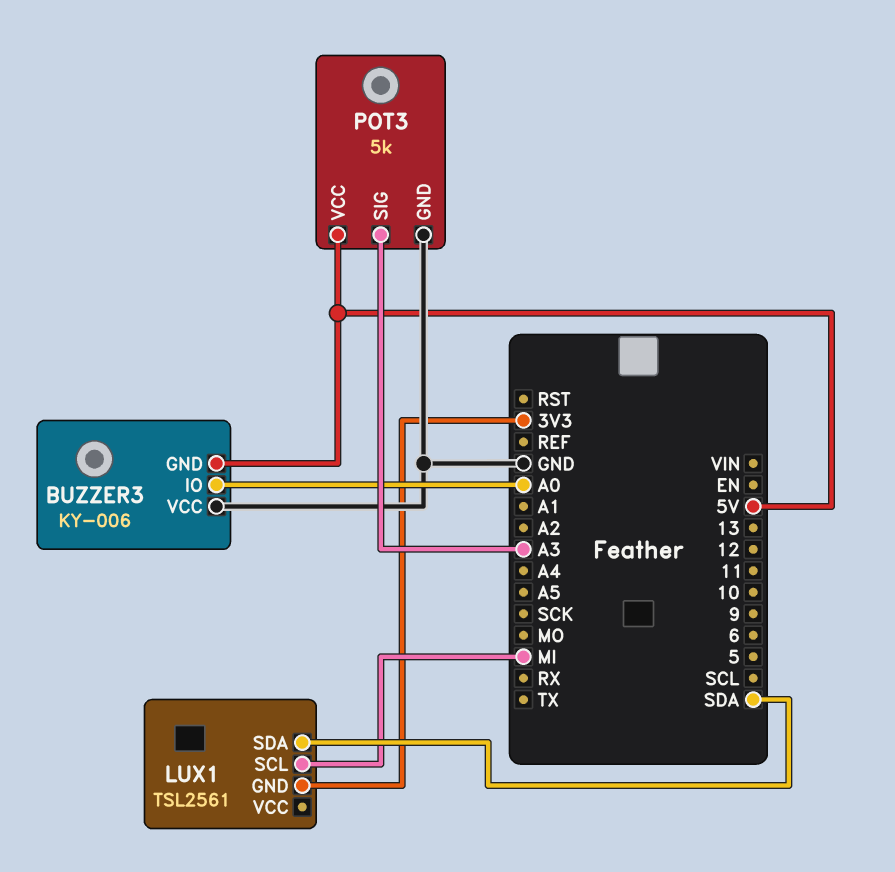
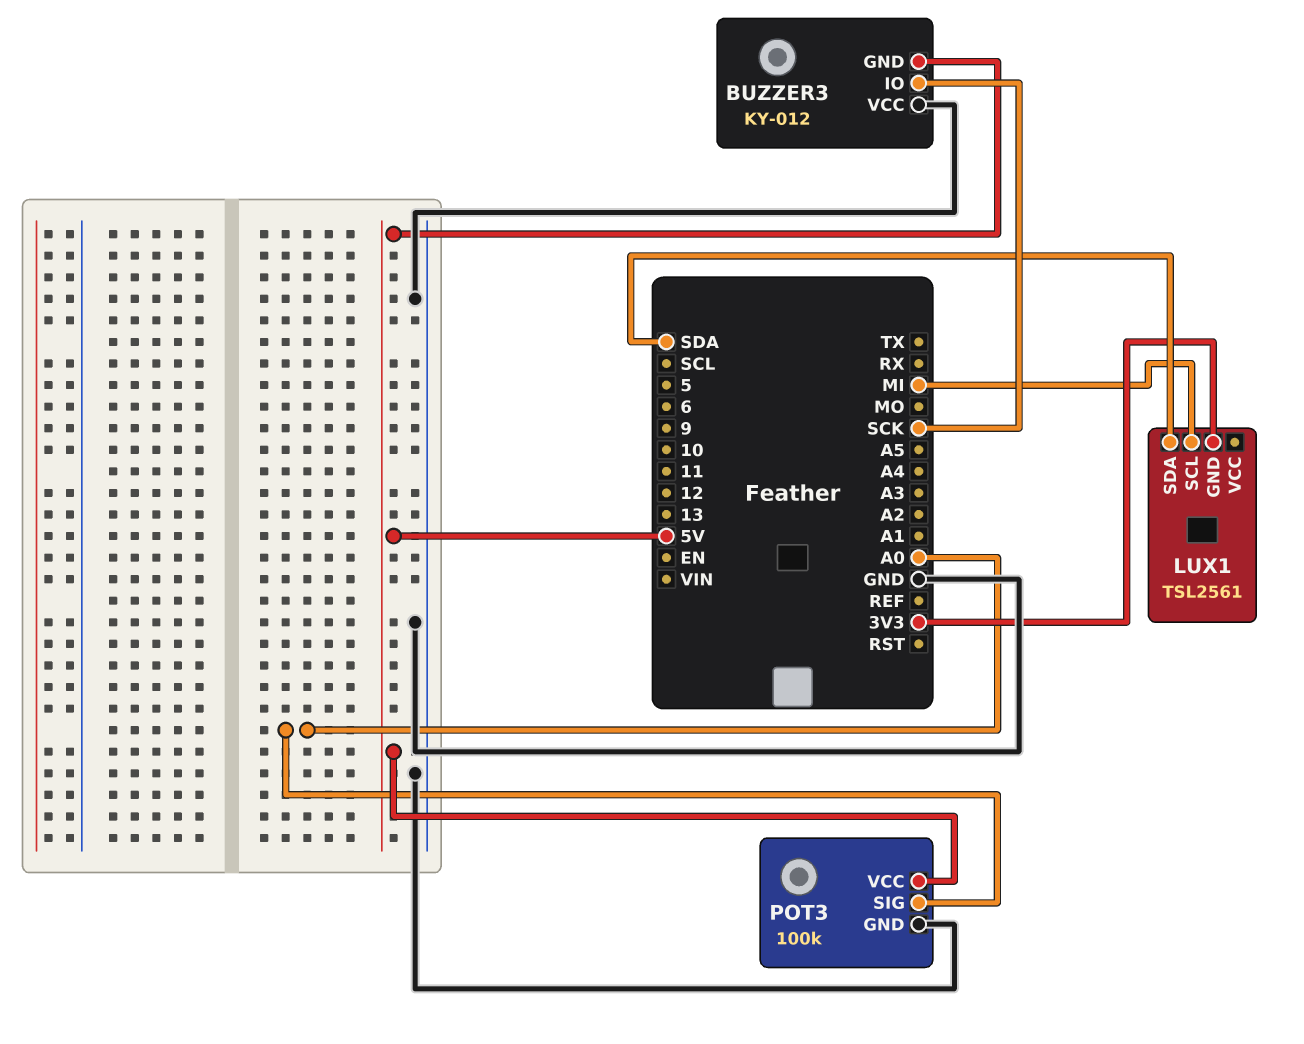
BUZZER3: KY-006 -> KY-012
BUZZER3 pin IO: A0 -> SCK
POT3: 5k -> 100k
POT3 pin SIG: A3 -> A0

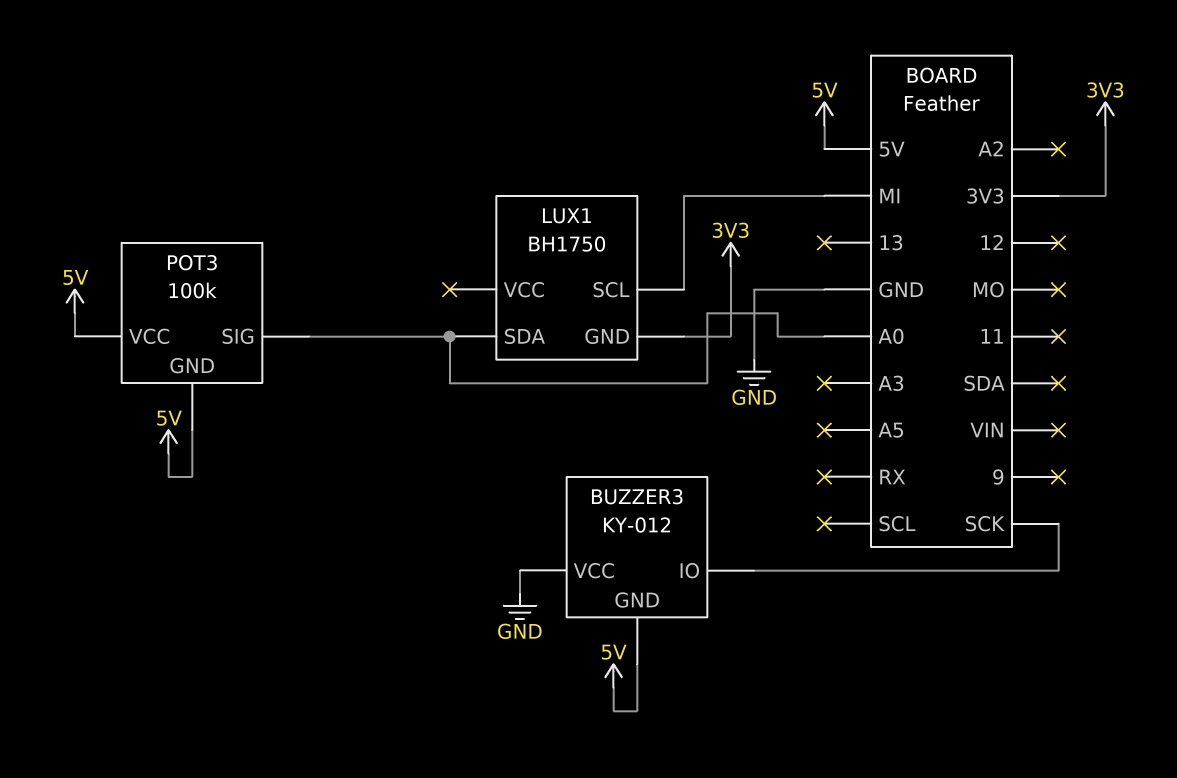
LUX1: TSL2561 -> BH1750
LUX1 pin SDA: SDA -> A0
POT3 pin GND: GND -> 5V

